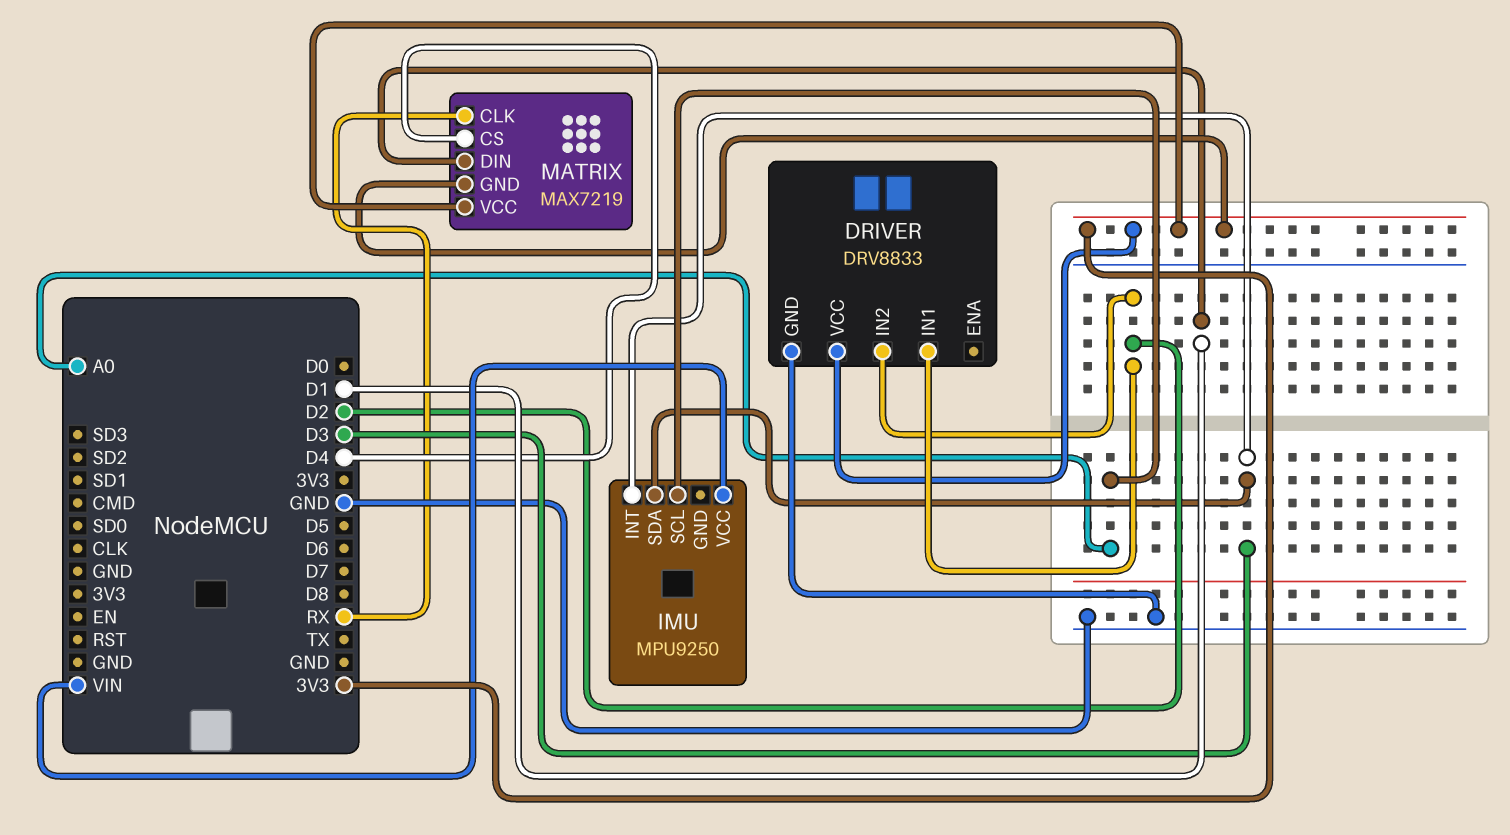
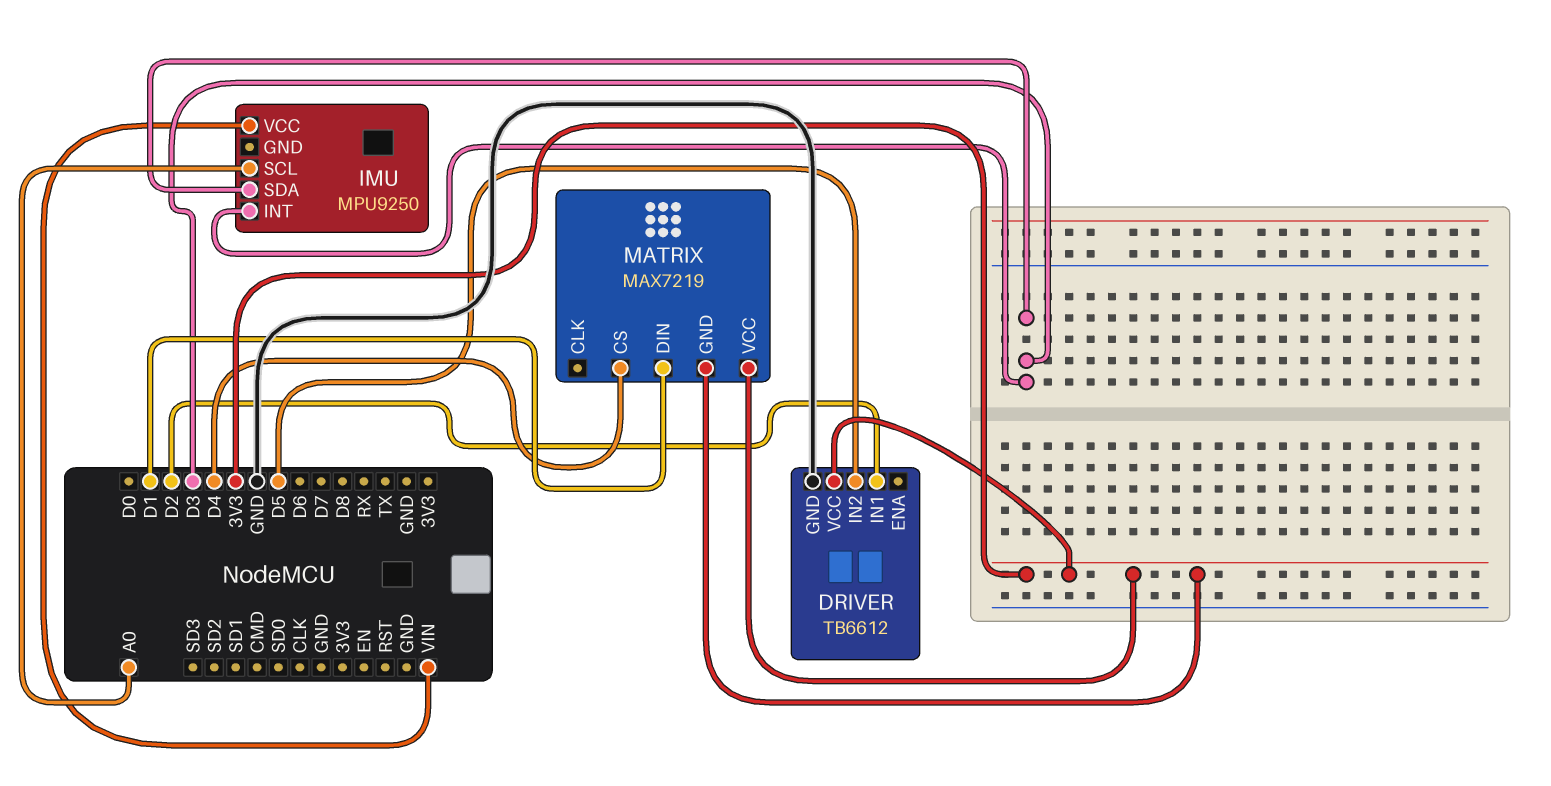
DRIVER: DRV8833 -> TB6612
DRIVER pin IN2: D2 -> D5
MATRIX pin CLK: RX -> none

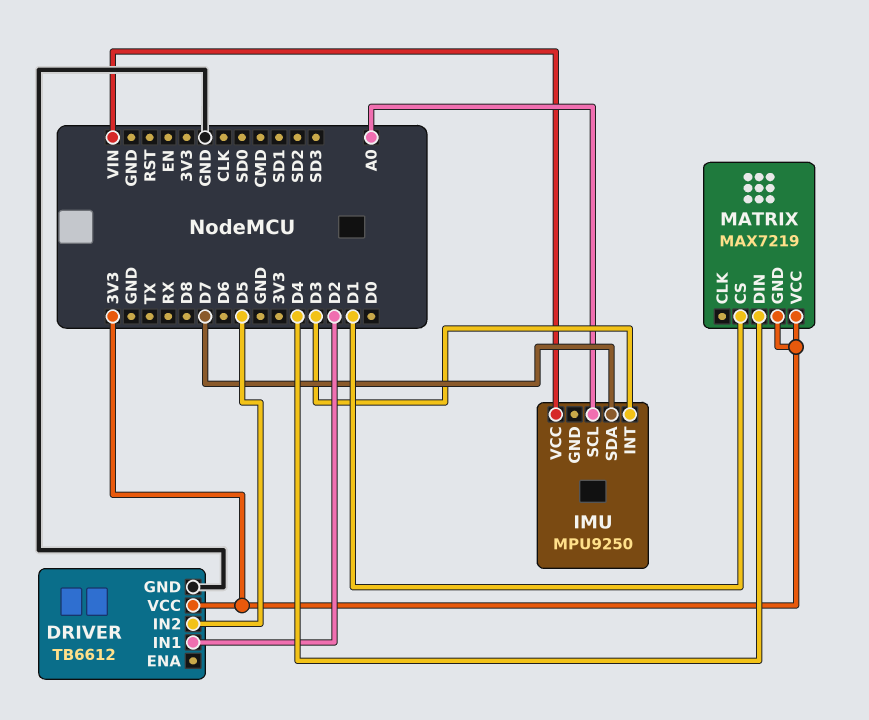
IMU pin SDA: D3 -> D7
MATRIX pin CS: D4 -> D1
MATRIX pin DIN: D1 -> D4

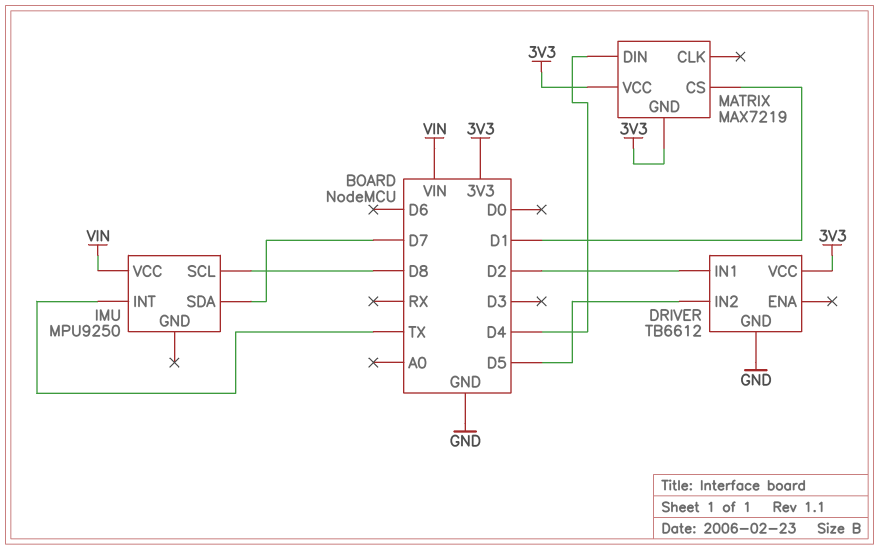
IMU pin INT: D3 -> TX
IMU pin SCL: A0 -> D8

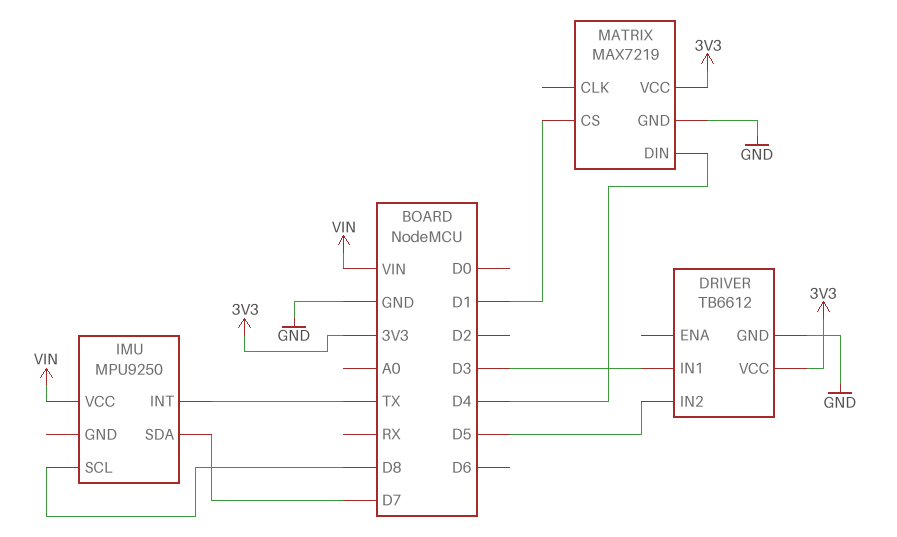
DRIVER pin IN1: D2 -> D3
MATRIX pin GND: 3V3 -> GND

